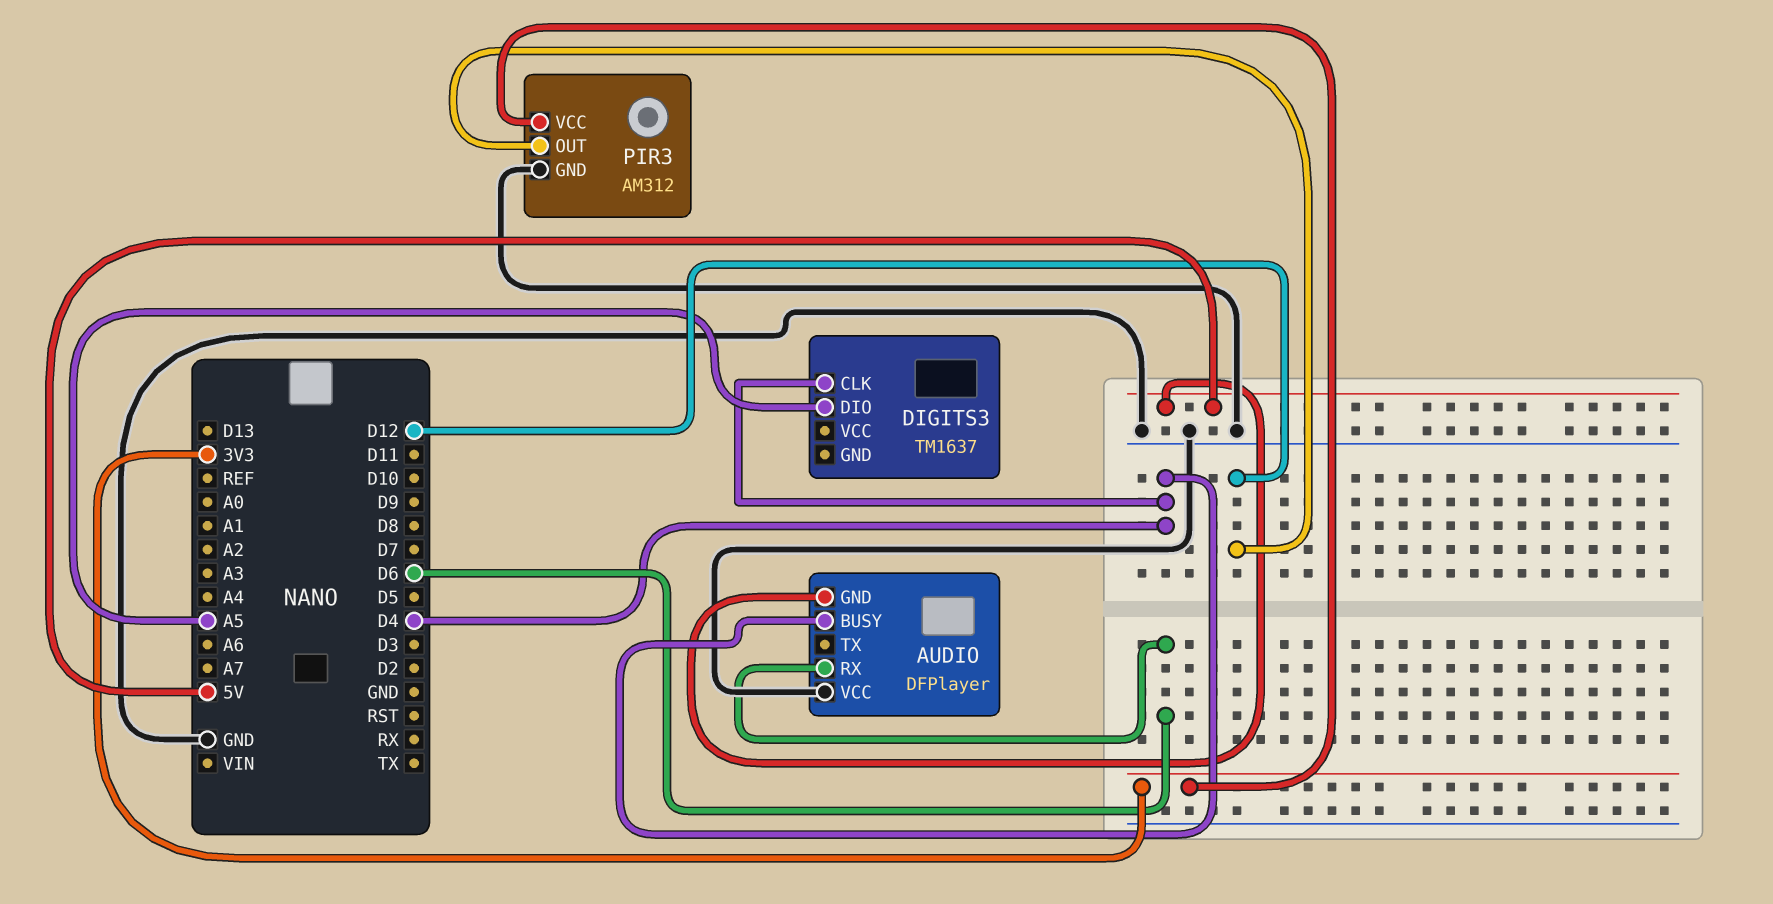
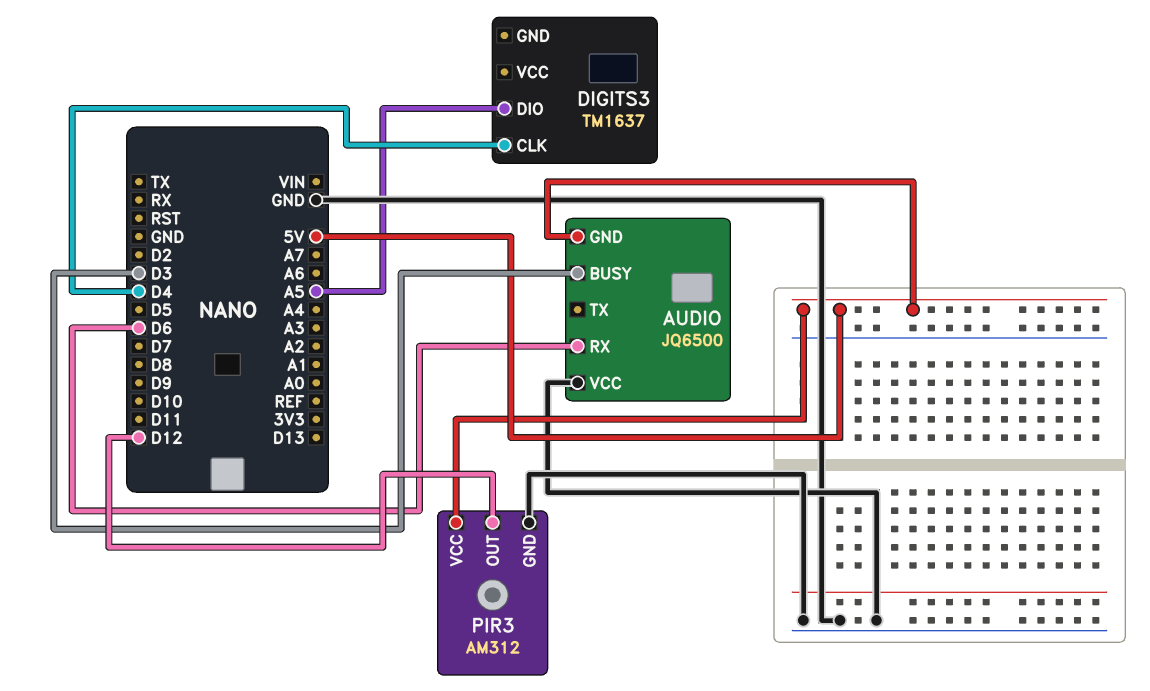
AUDIO: DFPlayer -> JQ6500
AUDIO pin BUSY: D4 -> D3
PIR3 pin VCC: 3V3 -> 5V

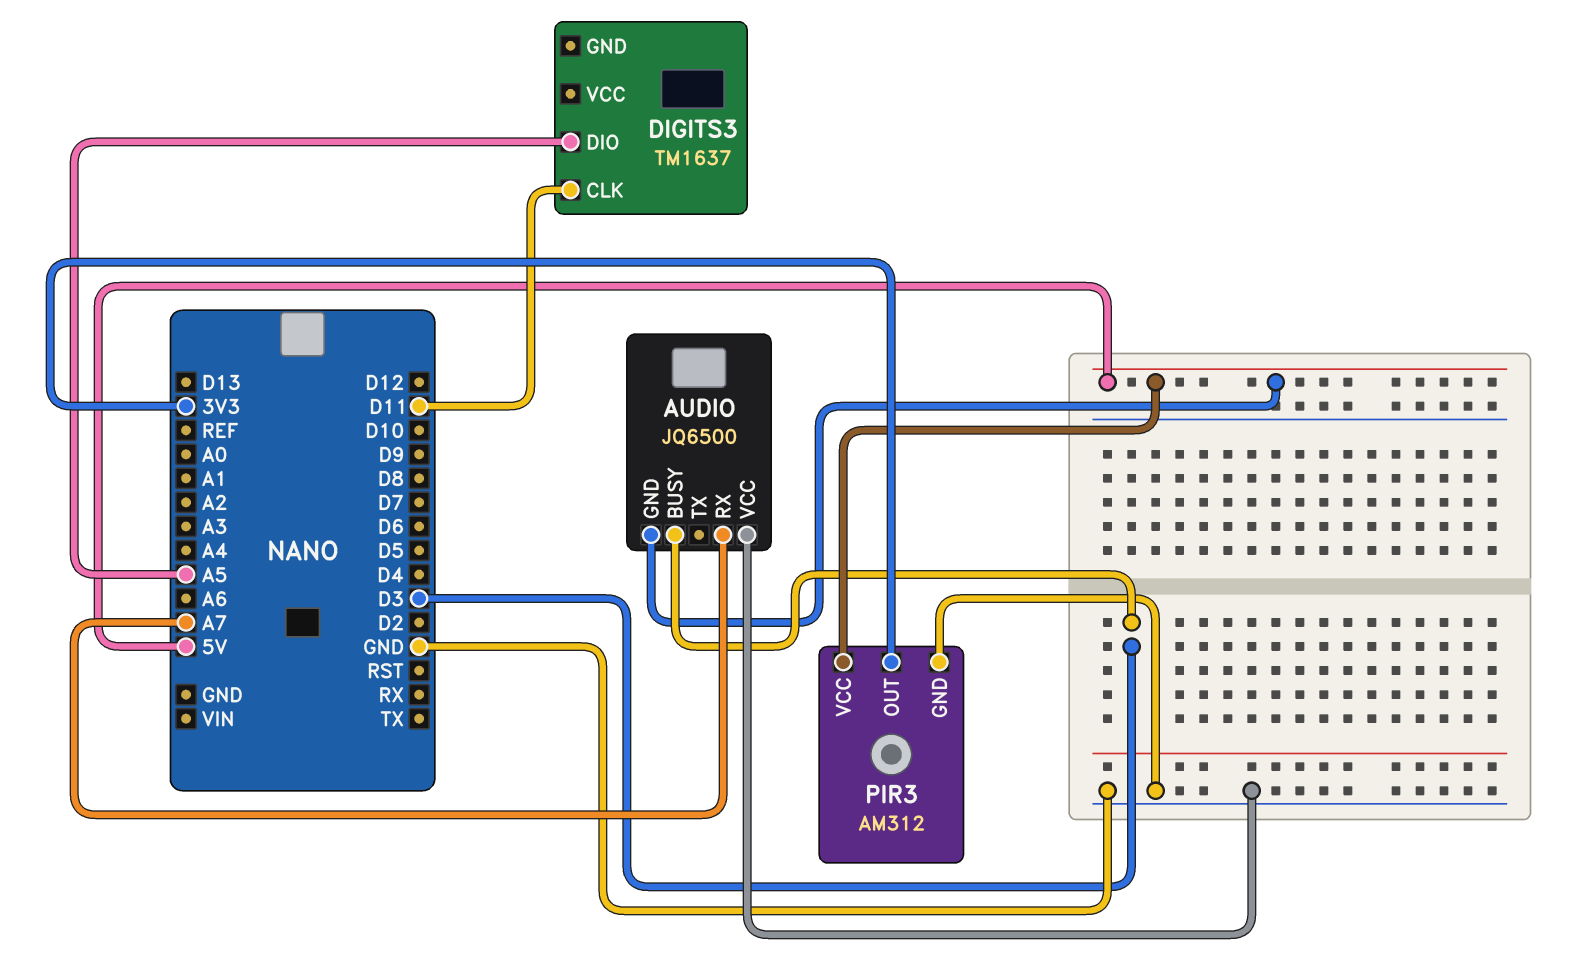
AUDIO pin RX: D6 -> A7
DIGITS3 pin CLK: D4 -> D11
PIR3 pin OUT: D12 -> 3V3

